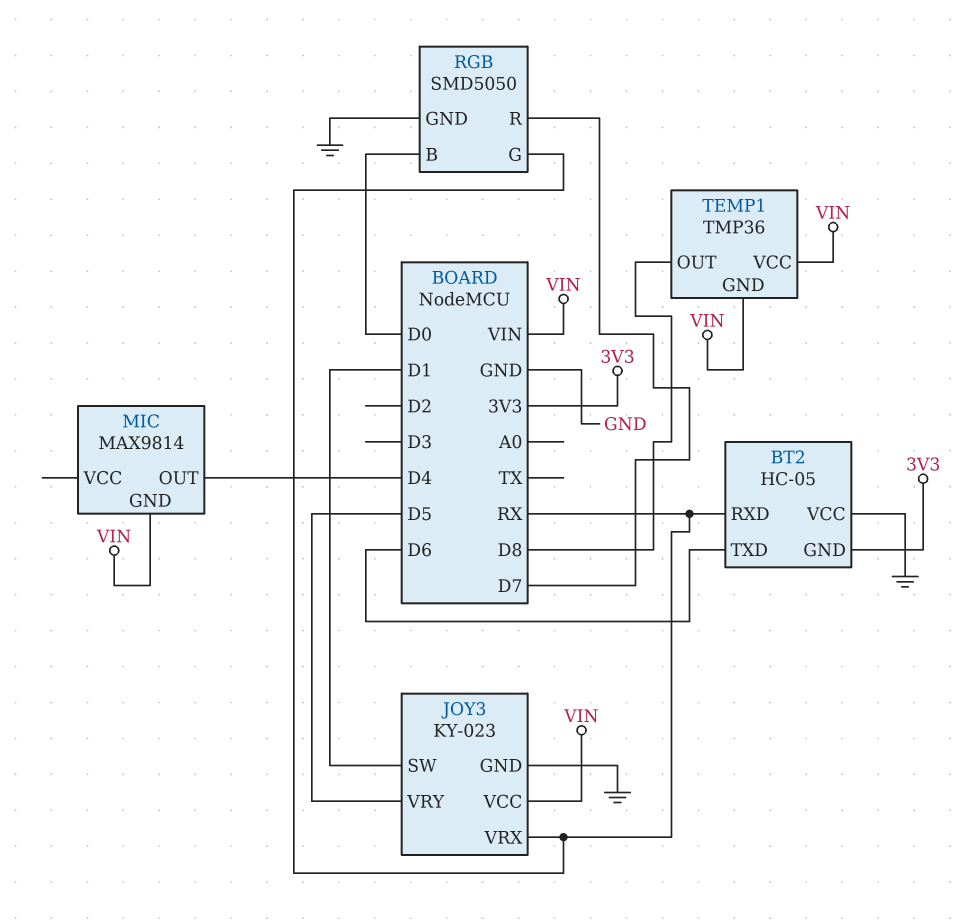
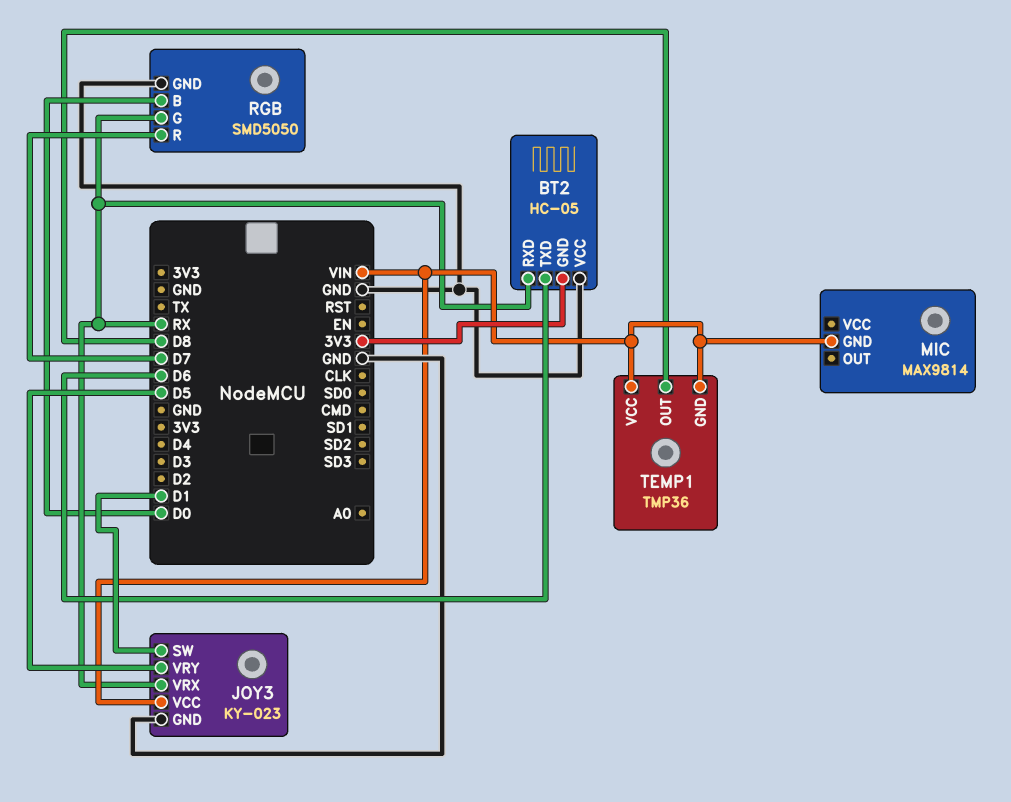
MIC pin OUT: D4 -> none

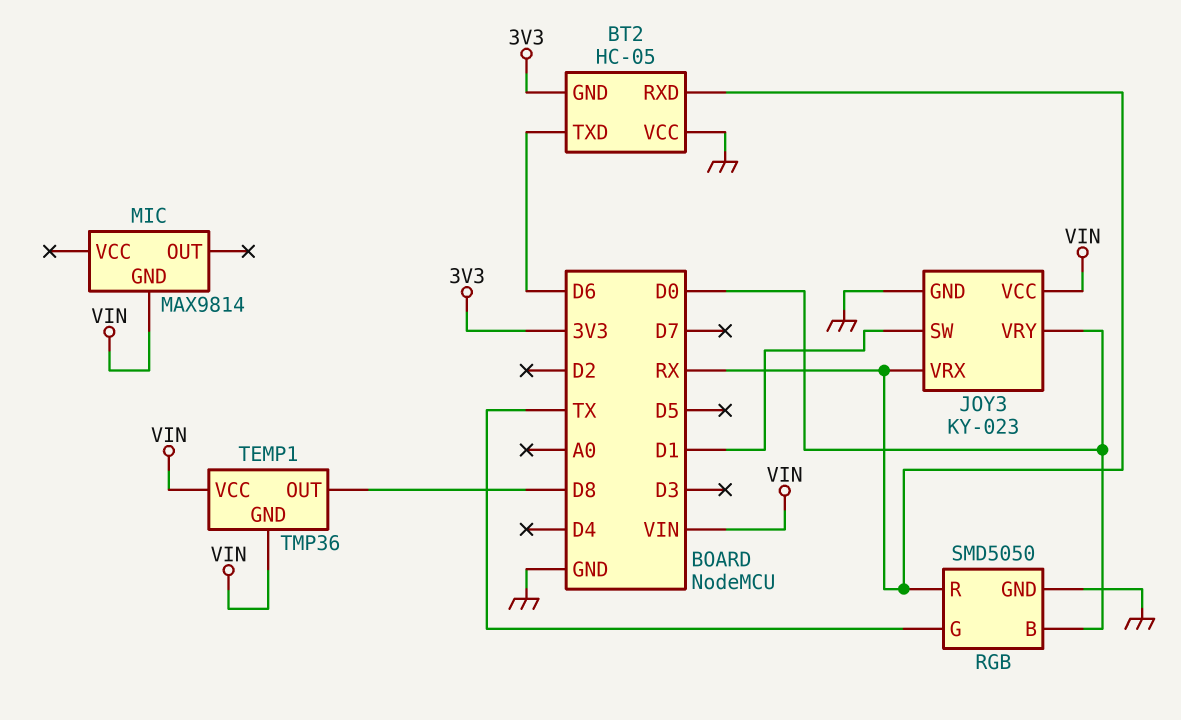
JOY3 pin VRY: D5 -> D0
RGB pin G: RX -> TX
RGB pin R: D7 -> RX

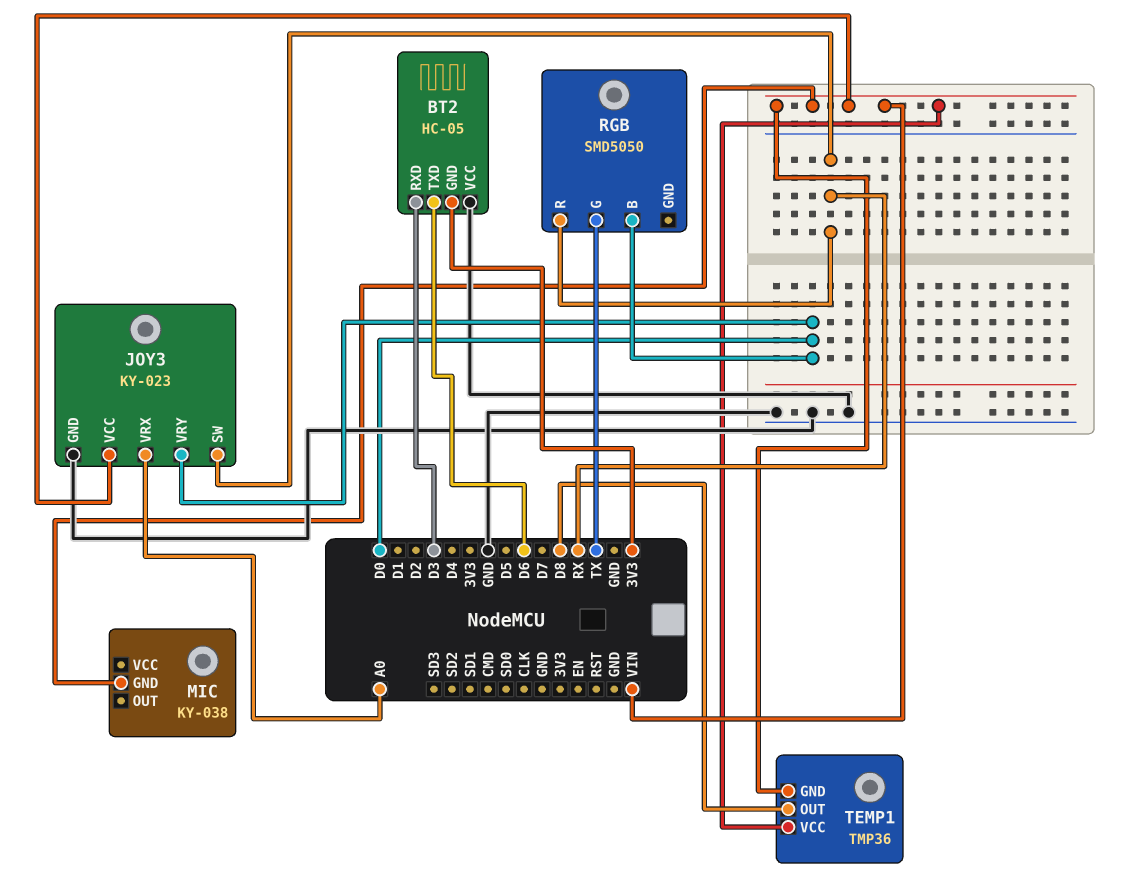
BT2 pin RXD: RX -> D3
JOY3 pin SW: D1 -> RX
JOY3 pin VRX: RX -> A0
MIC: MAX9814 -> KY-038
RGB pin GND: GND -> none

